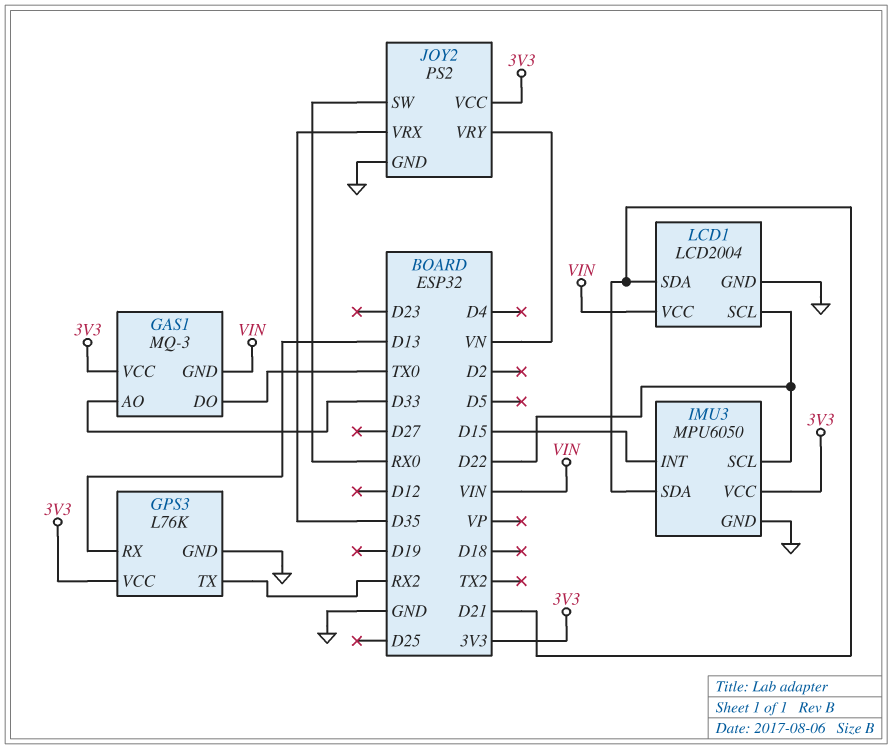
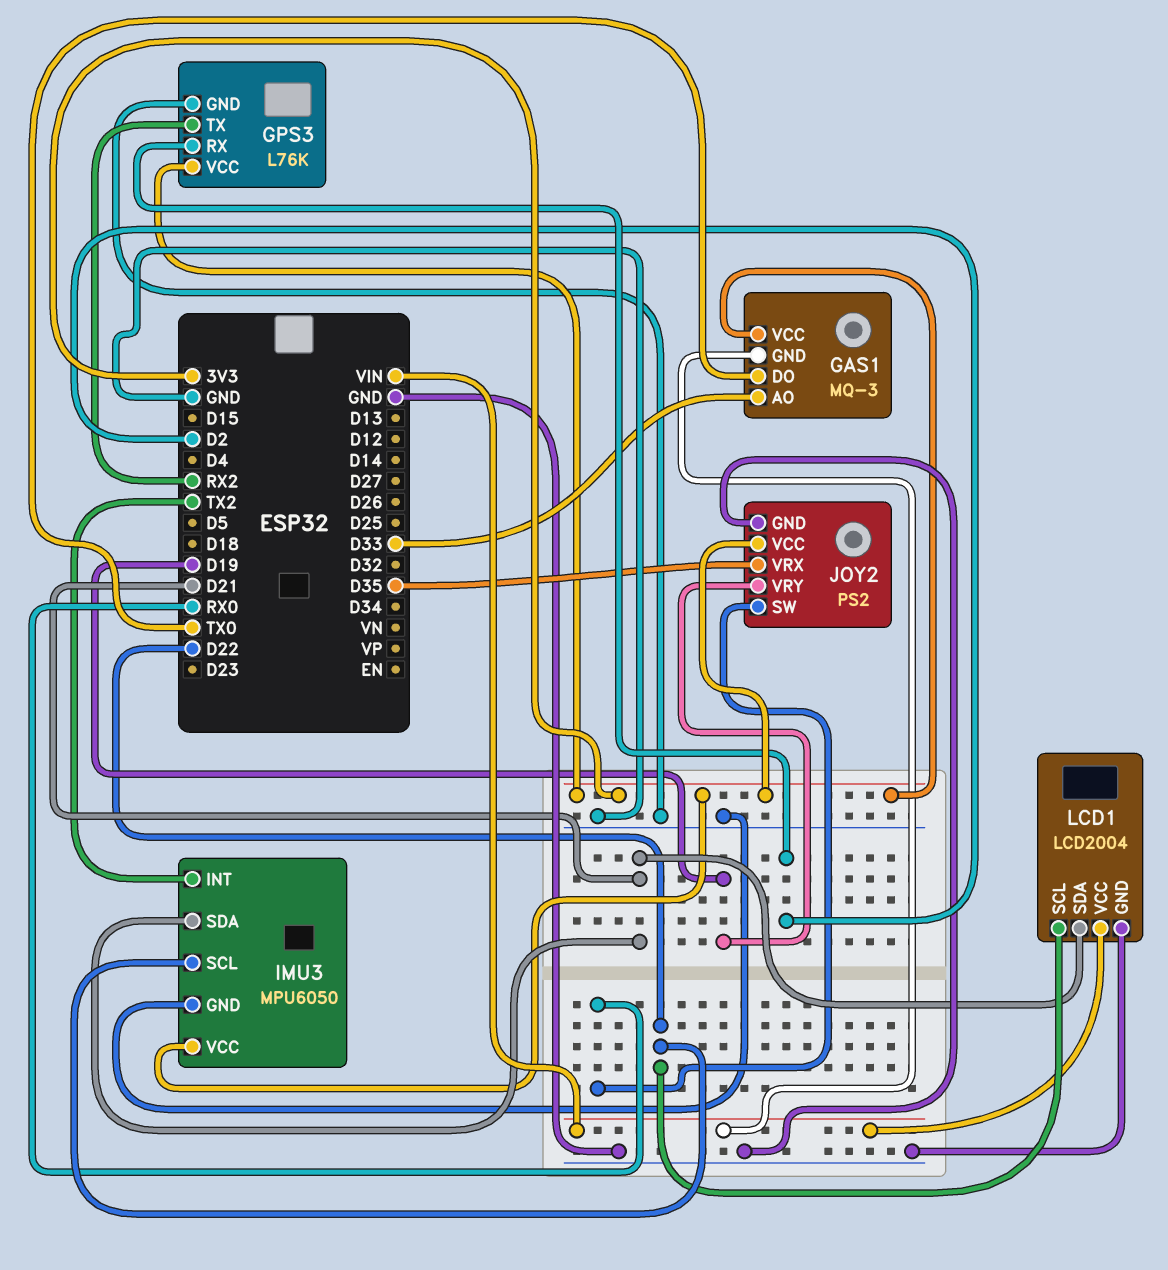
GPS3 pin RX: D13 -> D2
IMU3 pin INT: D15 -> TX2
JOY2 pin VRY: VN -> D19

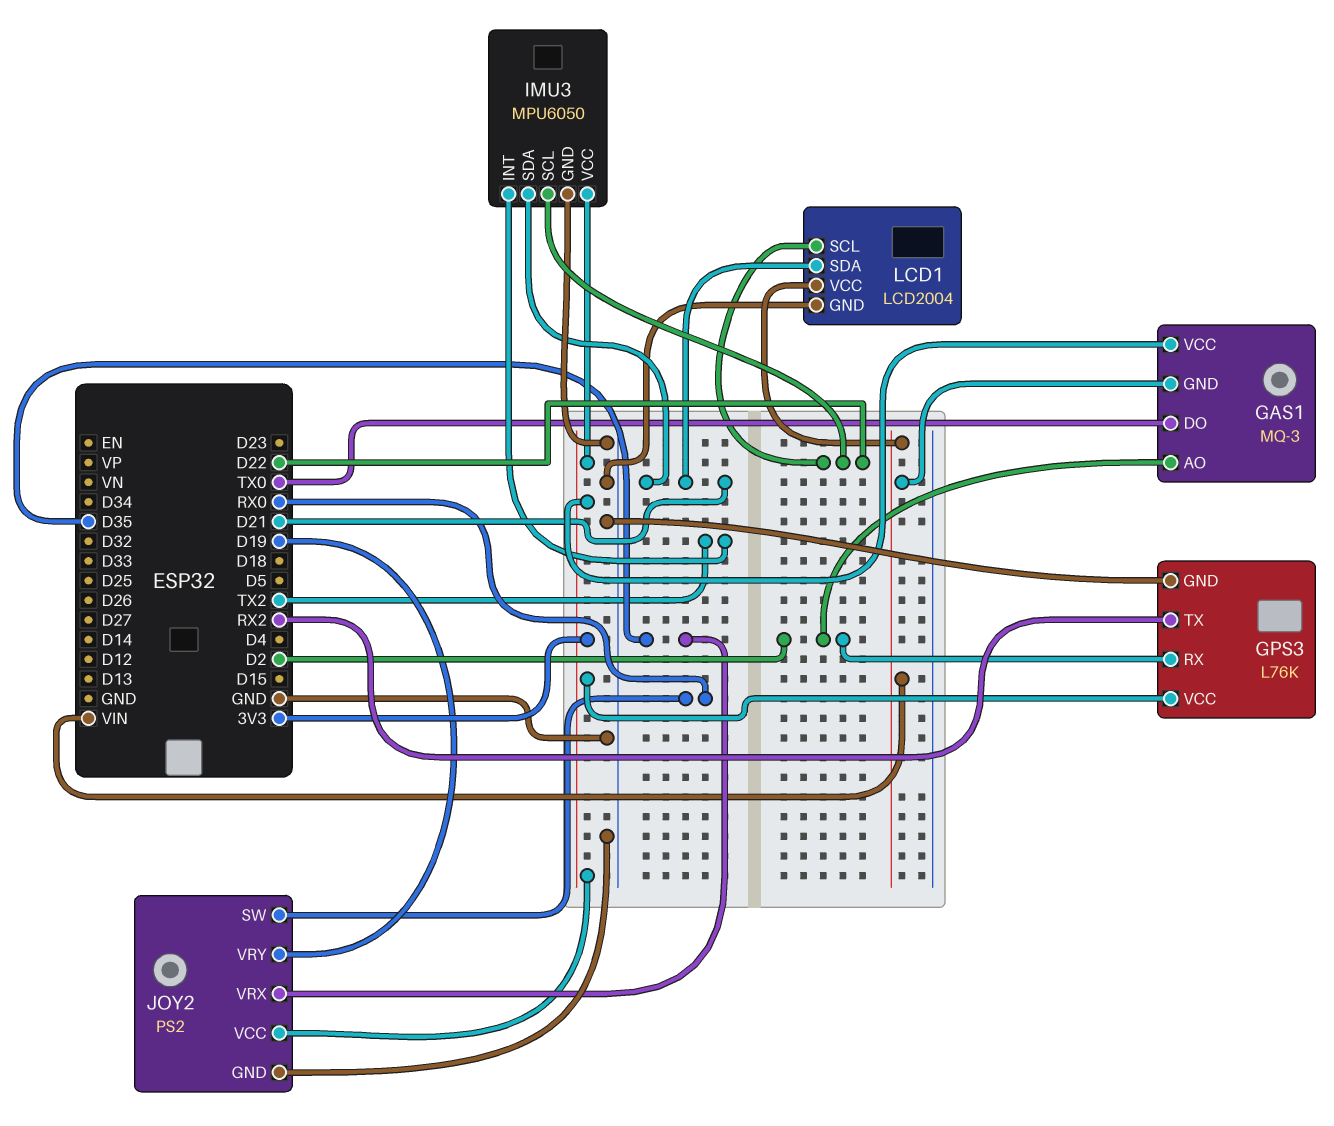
GAS1 pin AO: D33 -> D2

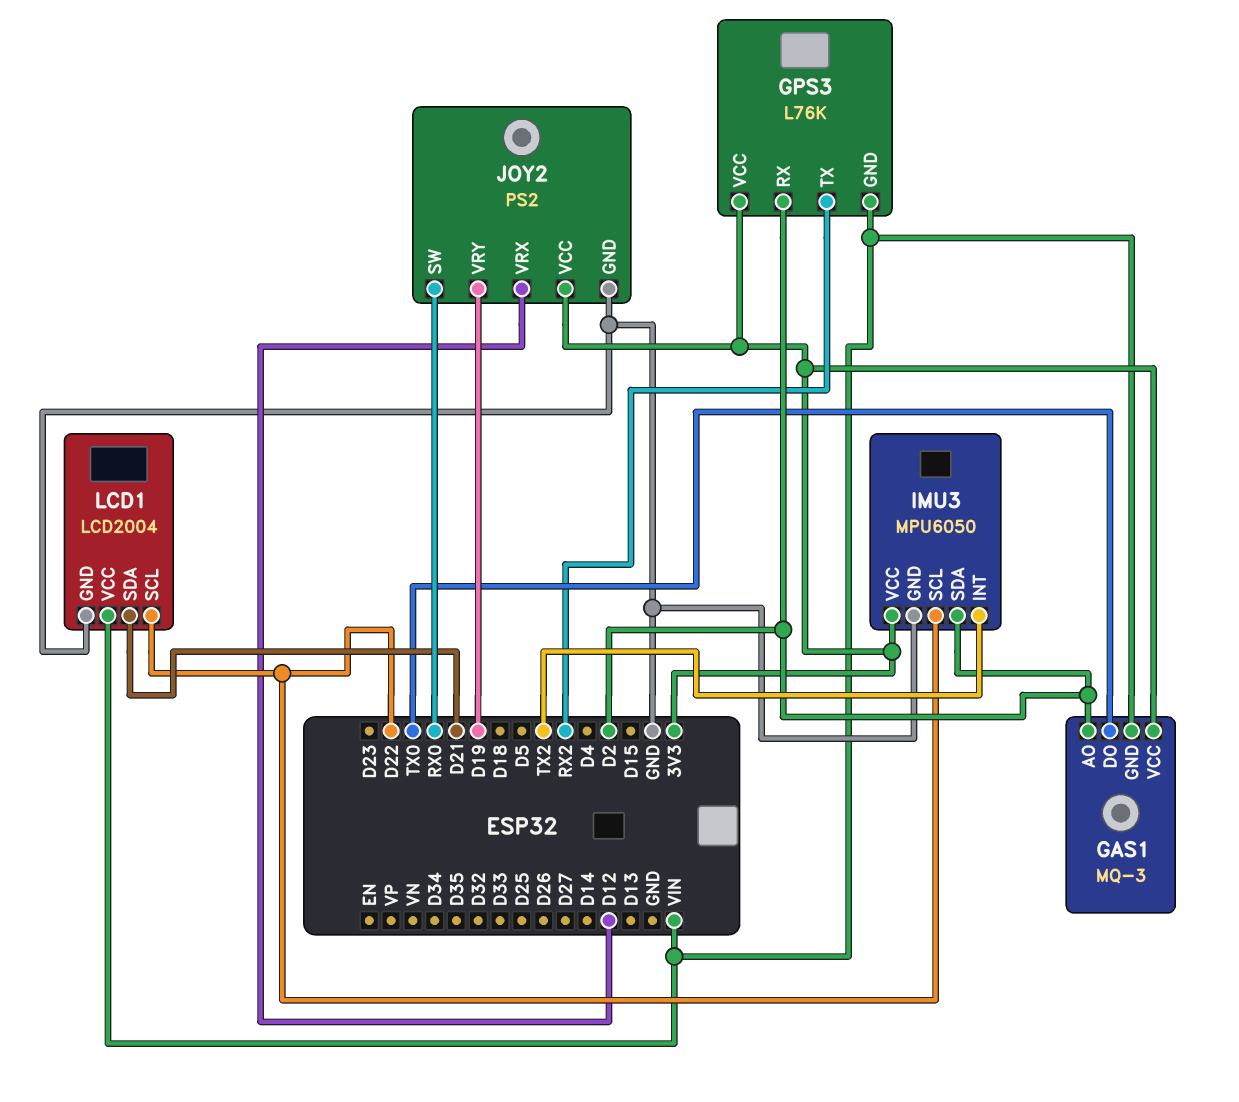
GPS3 pin GND: GND -> VIN
IMU3 pin SDA: D21 -> D2
JOY2 pin VRX: D35 -> D12

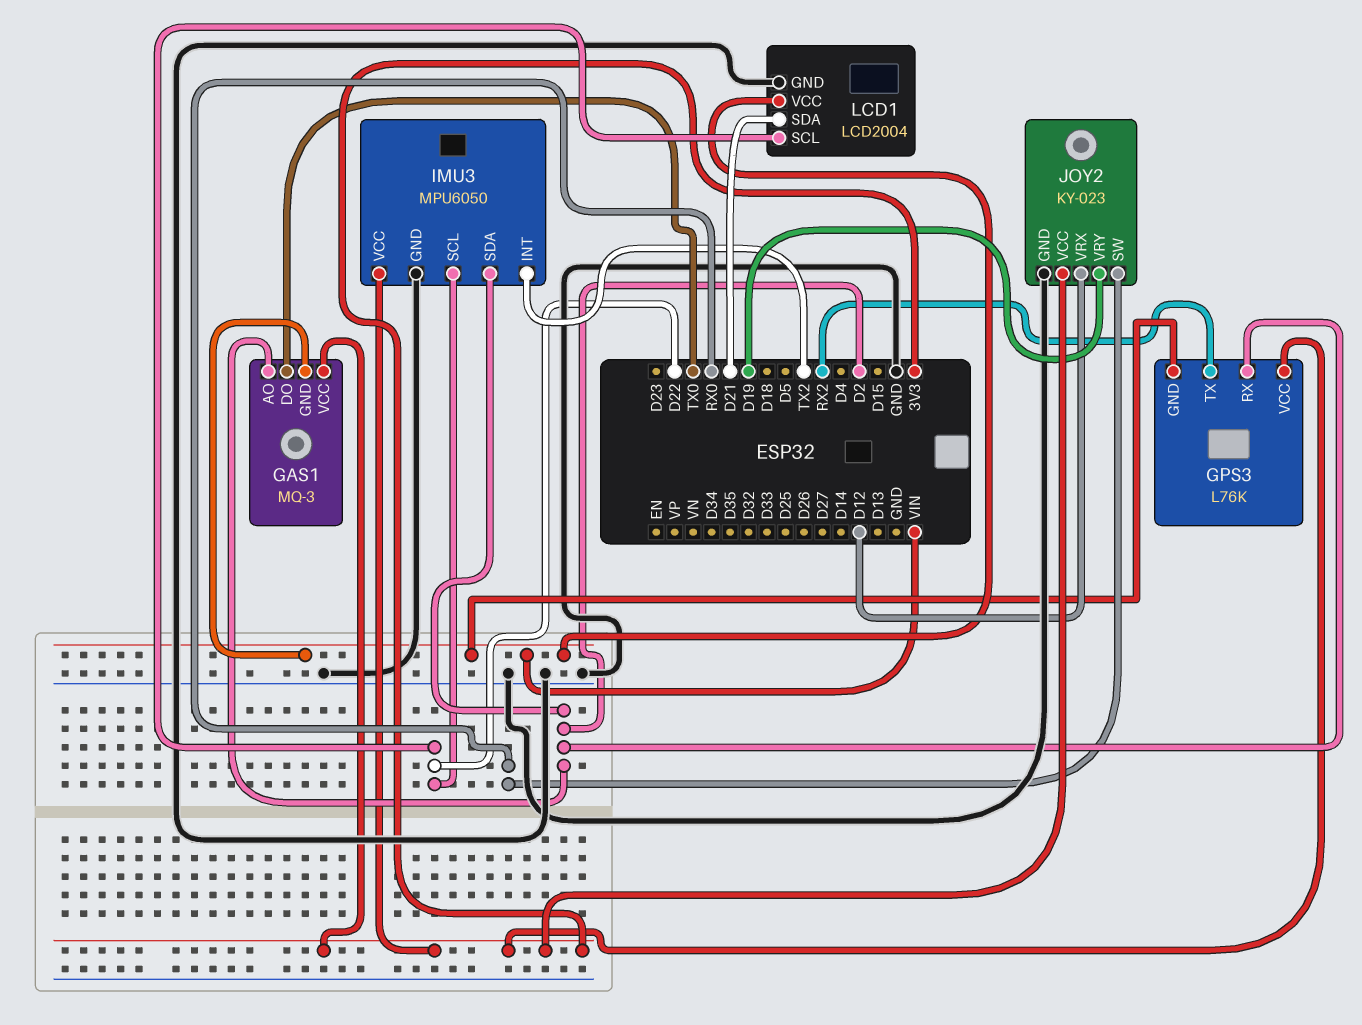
JOY2: PS2 -> KY-023

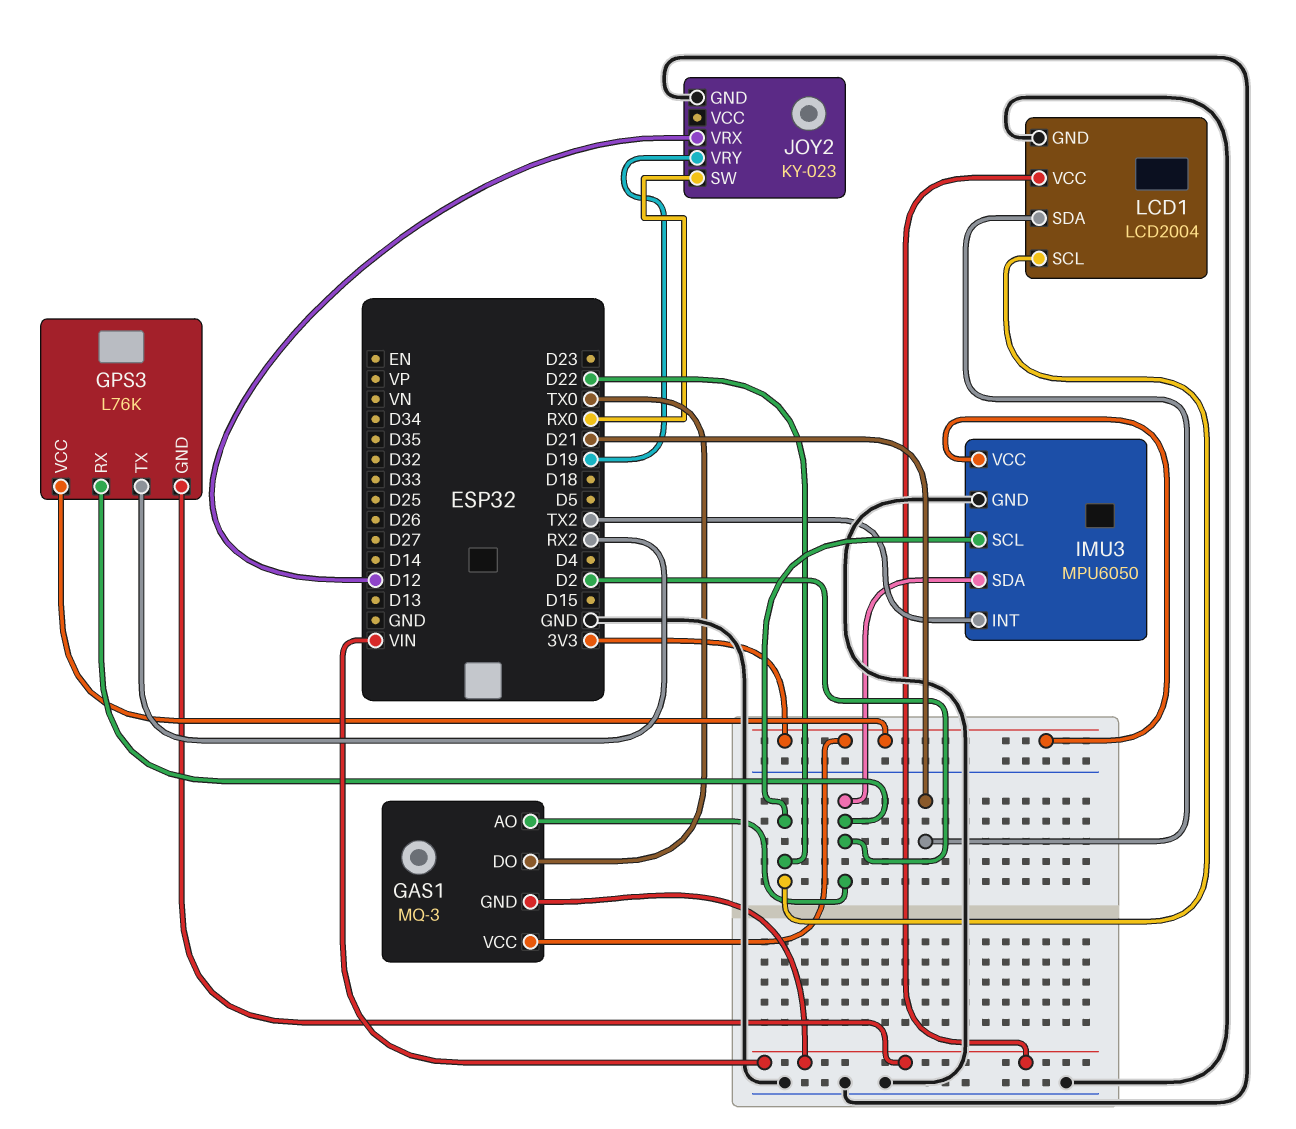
JOY2 pin VCC: 3V3 -> none

